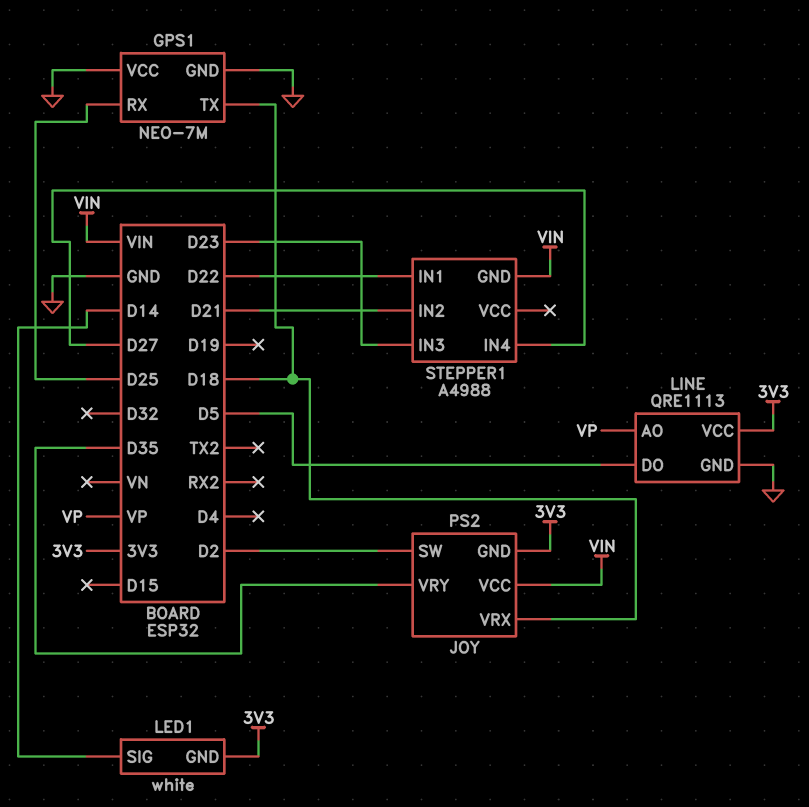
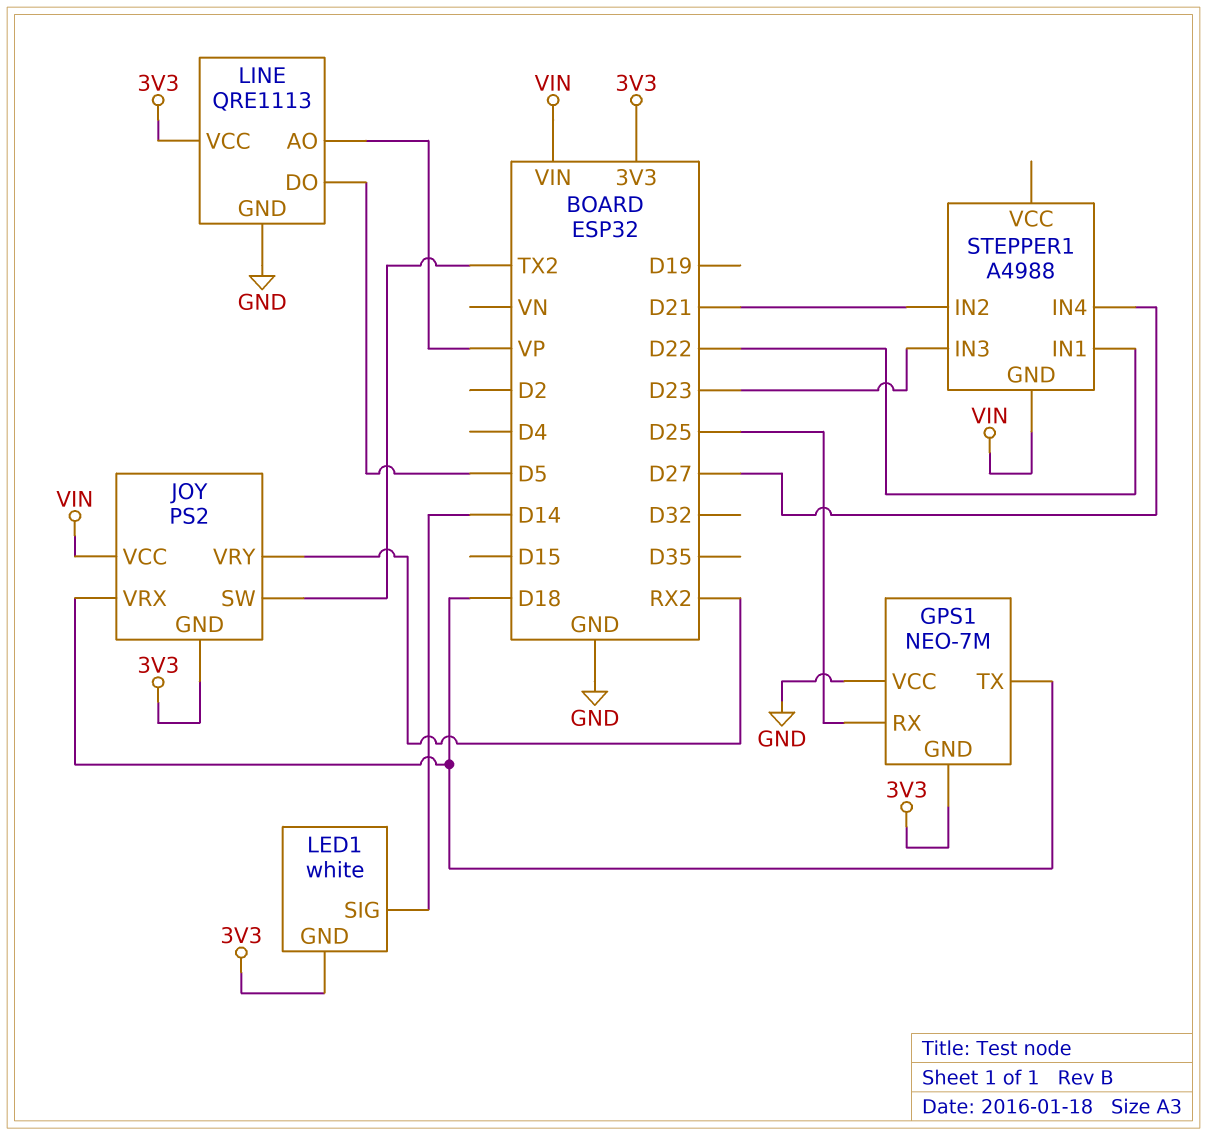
GPS1 pin GND: GND -> 3V3
JOY pin SW: D2 -> TX2
JOY pin VRY: D35 -> RX2

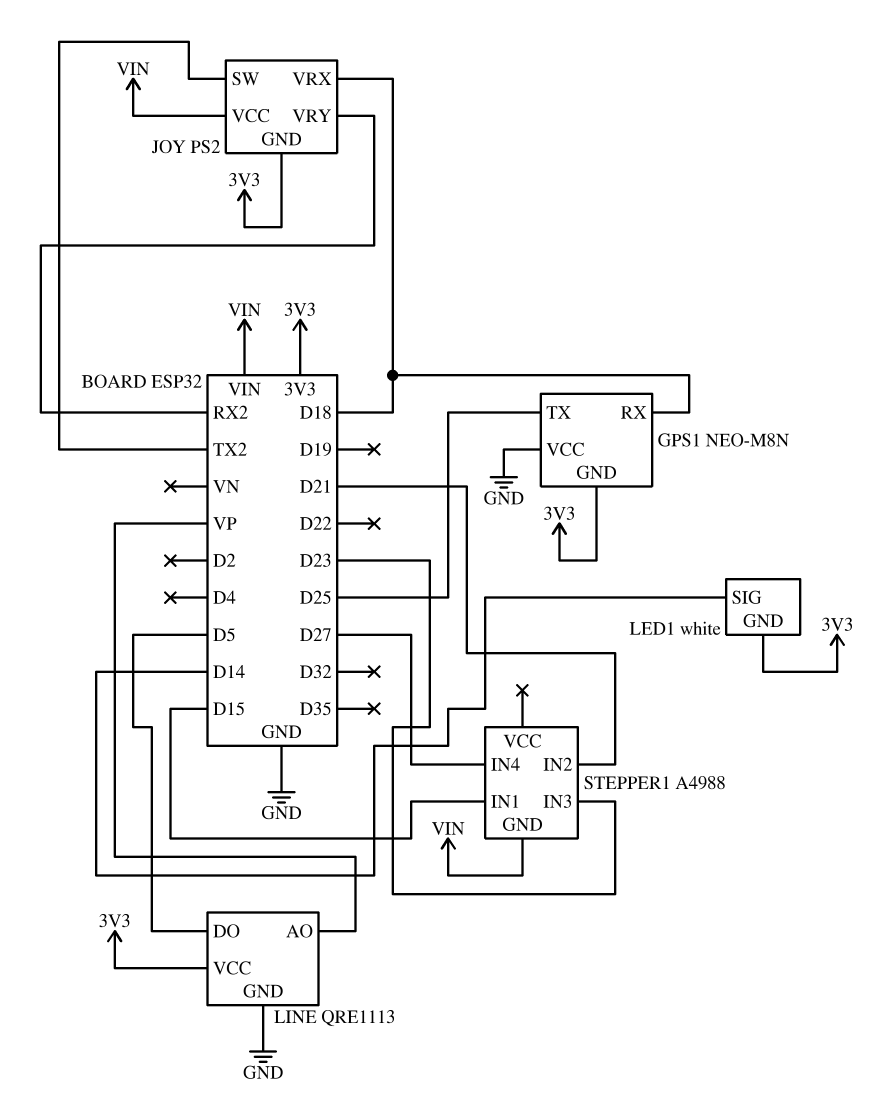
GPS1: NEO-7M -> NEO-M8N
GPS1 pin RX: D25 -> D18
GPS1 pin TX: D18 -> D25
STEPPER1 pin IN1: D22 -> D15

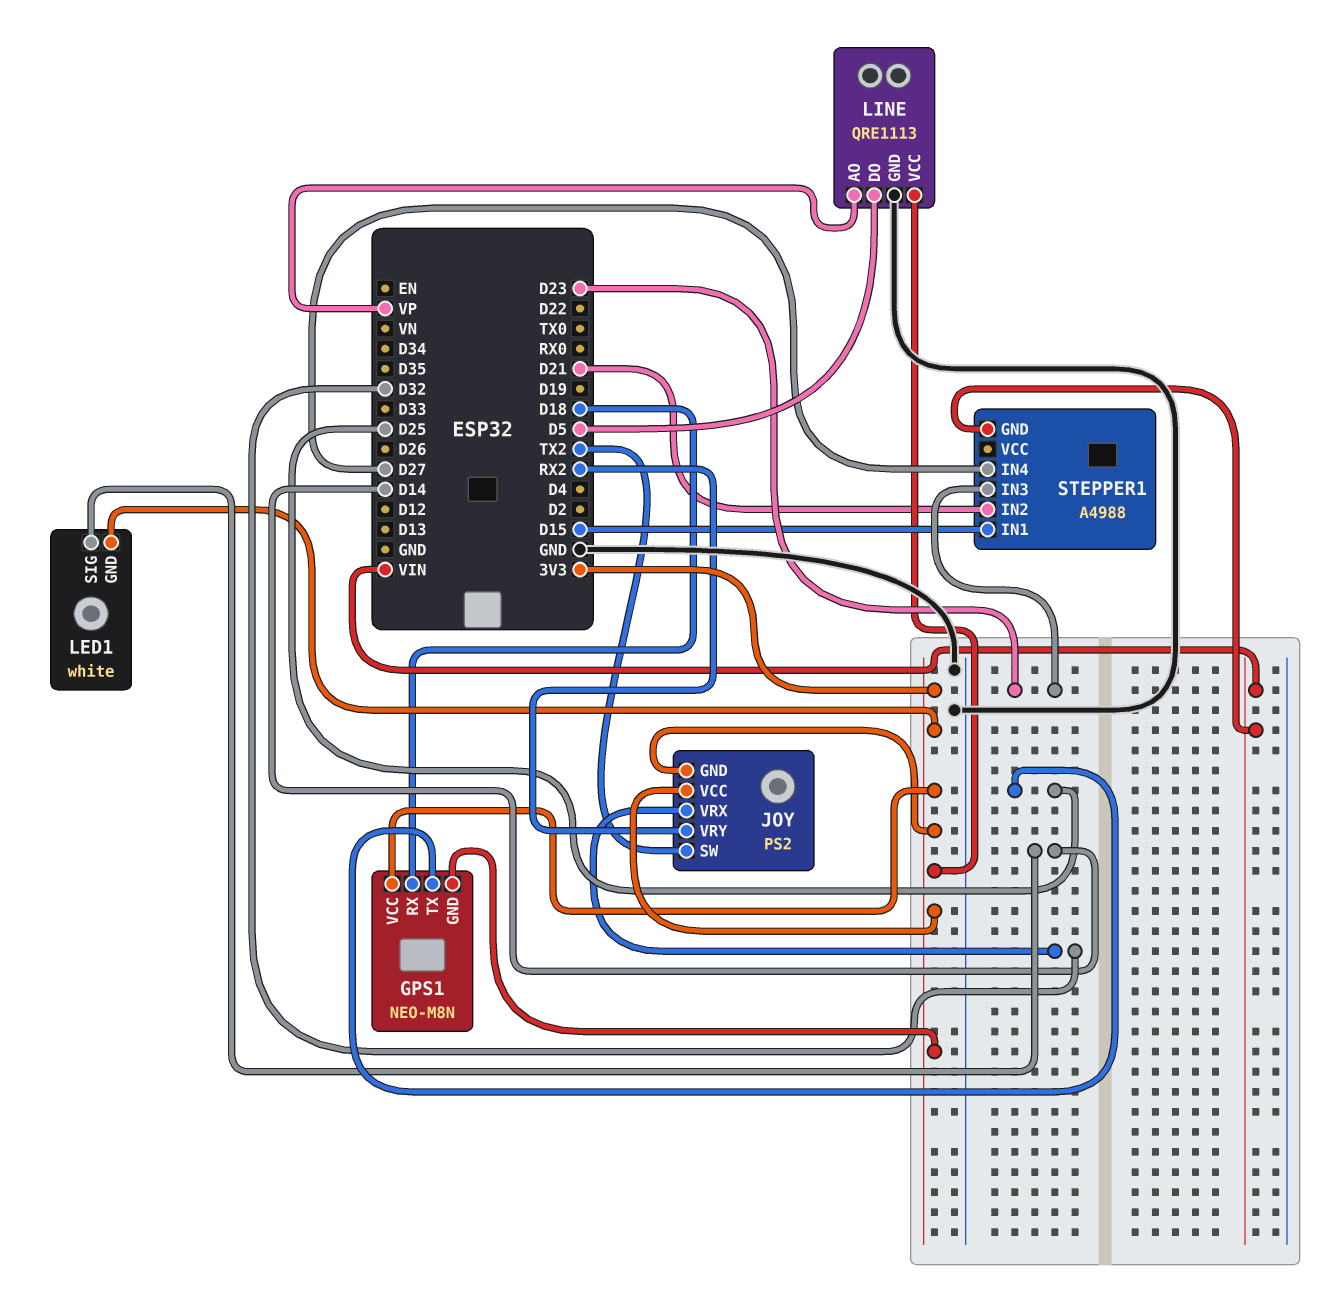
GPS1 pin VCC: GND -> 3V3
JOY pin VCC: VIN -> 3V3
JOY pin VRX: D18 -> D32

